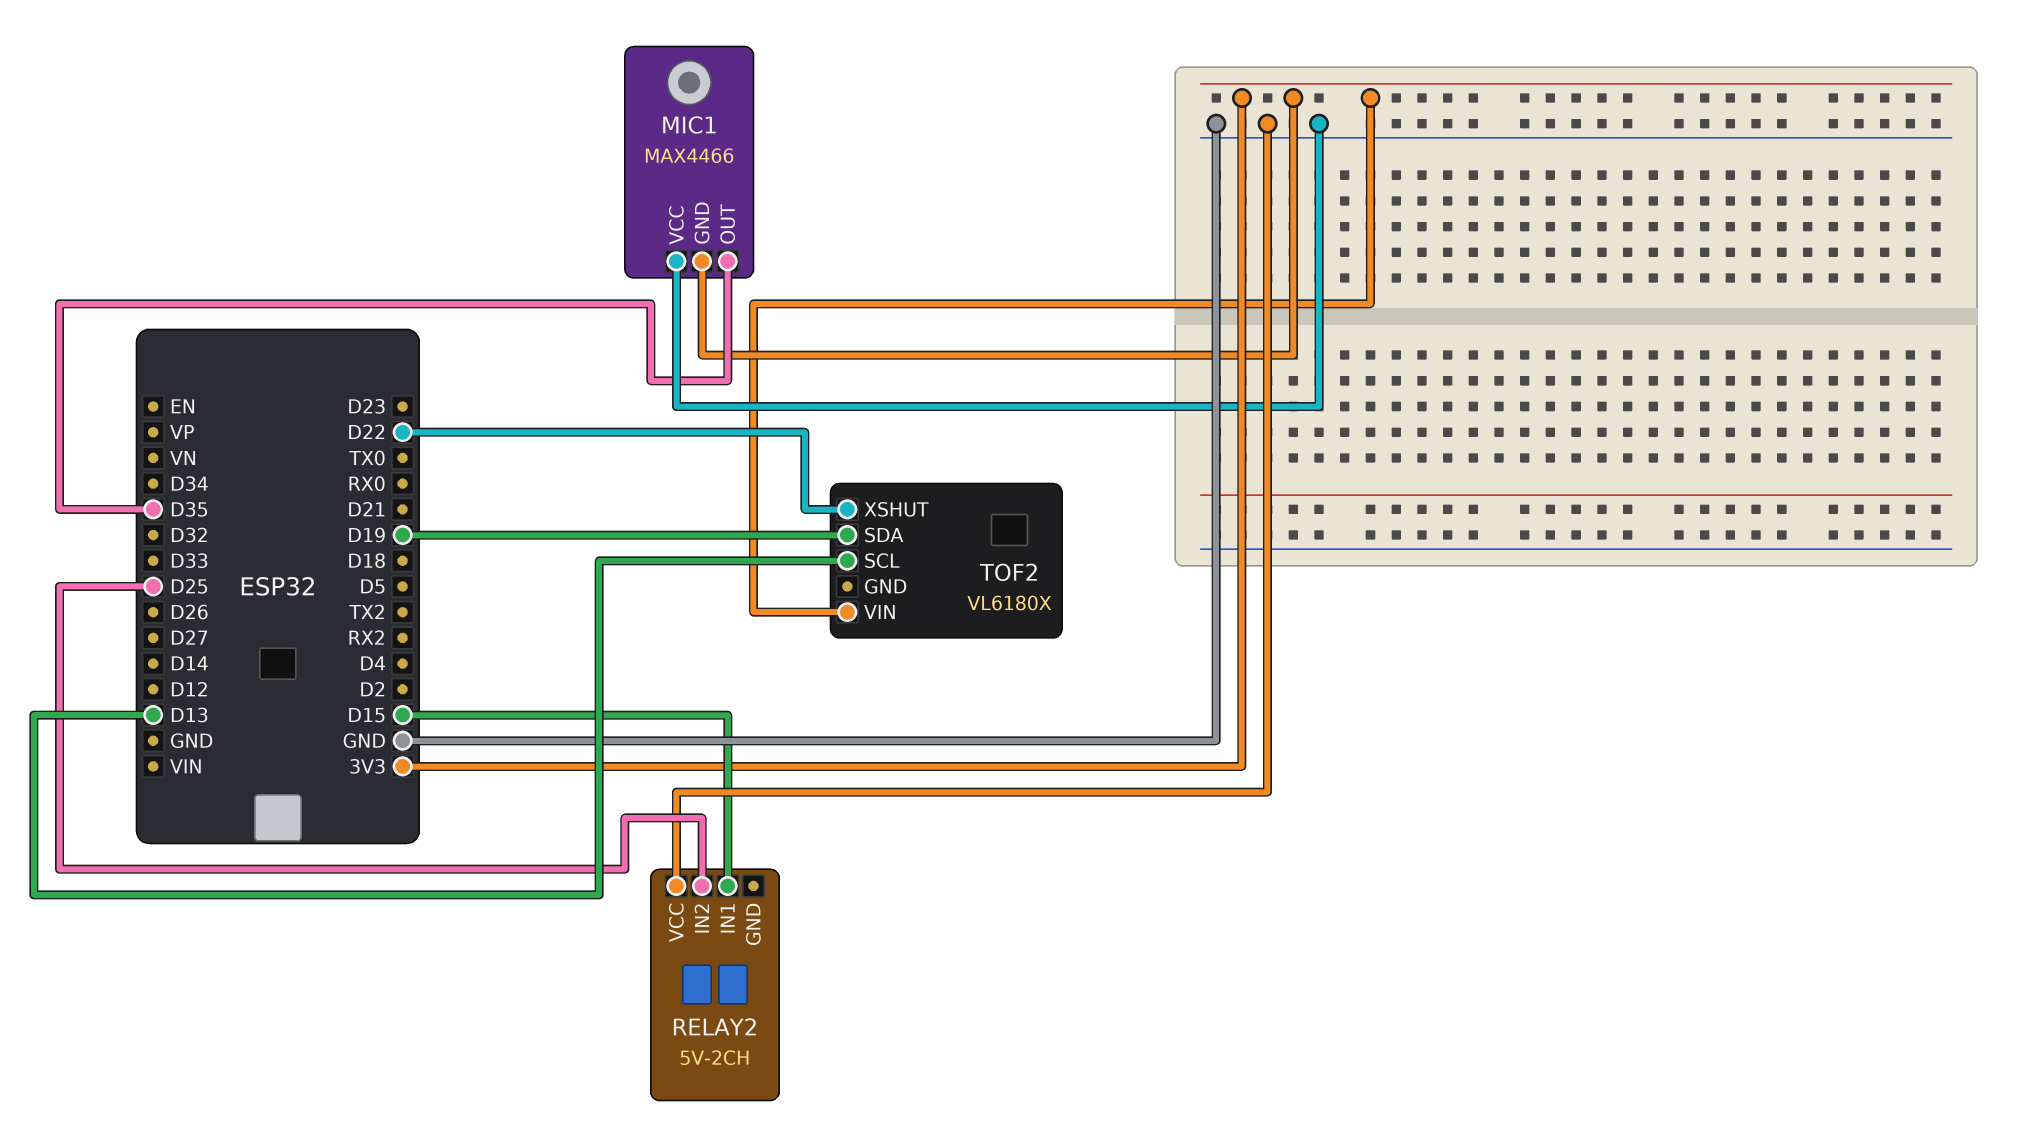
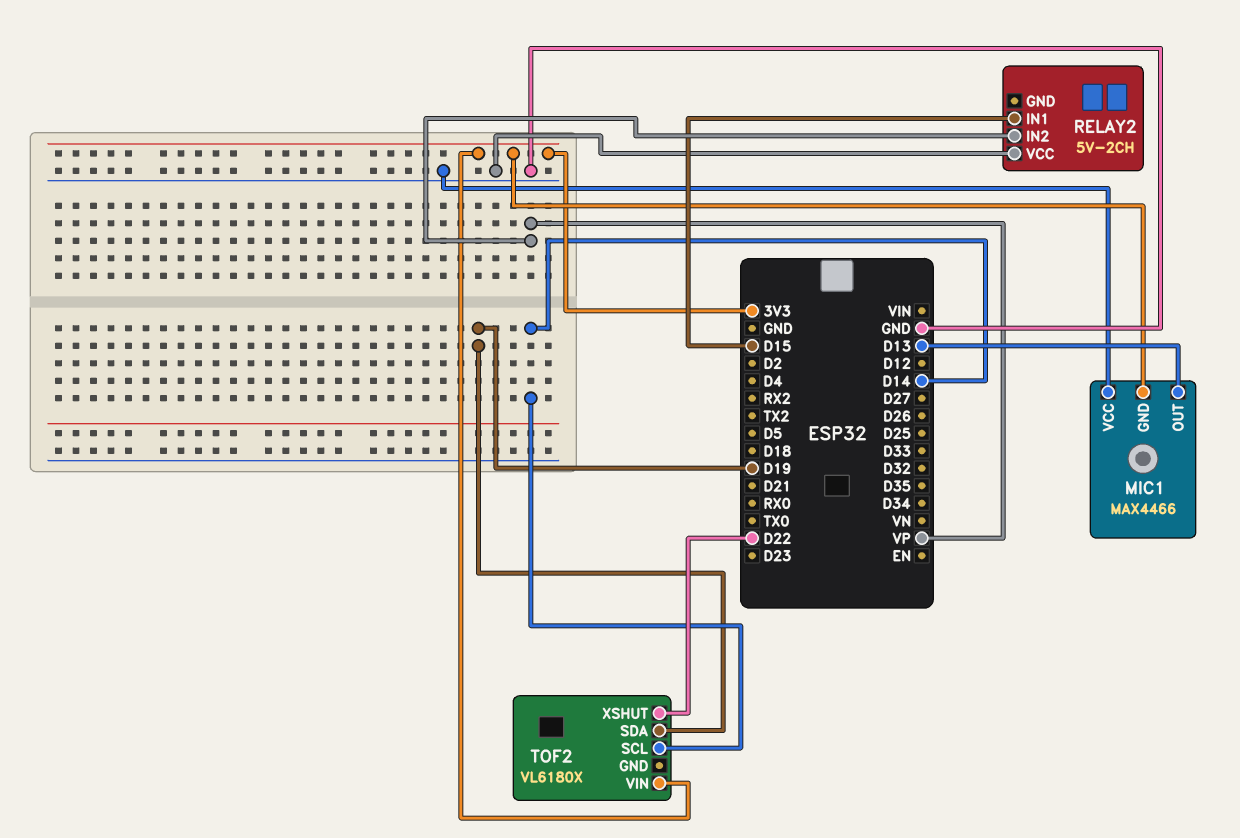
MIC1 pin OUT: D35 -> D13
RELAY2 pin IN2: D25 -> VP
TOF2 pin SCL: D13 -> D14

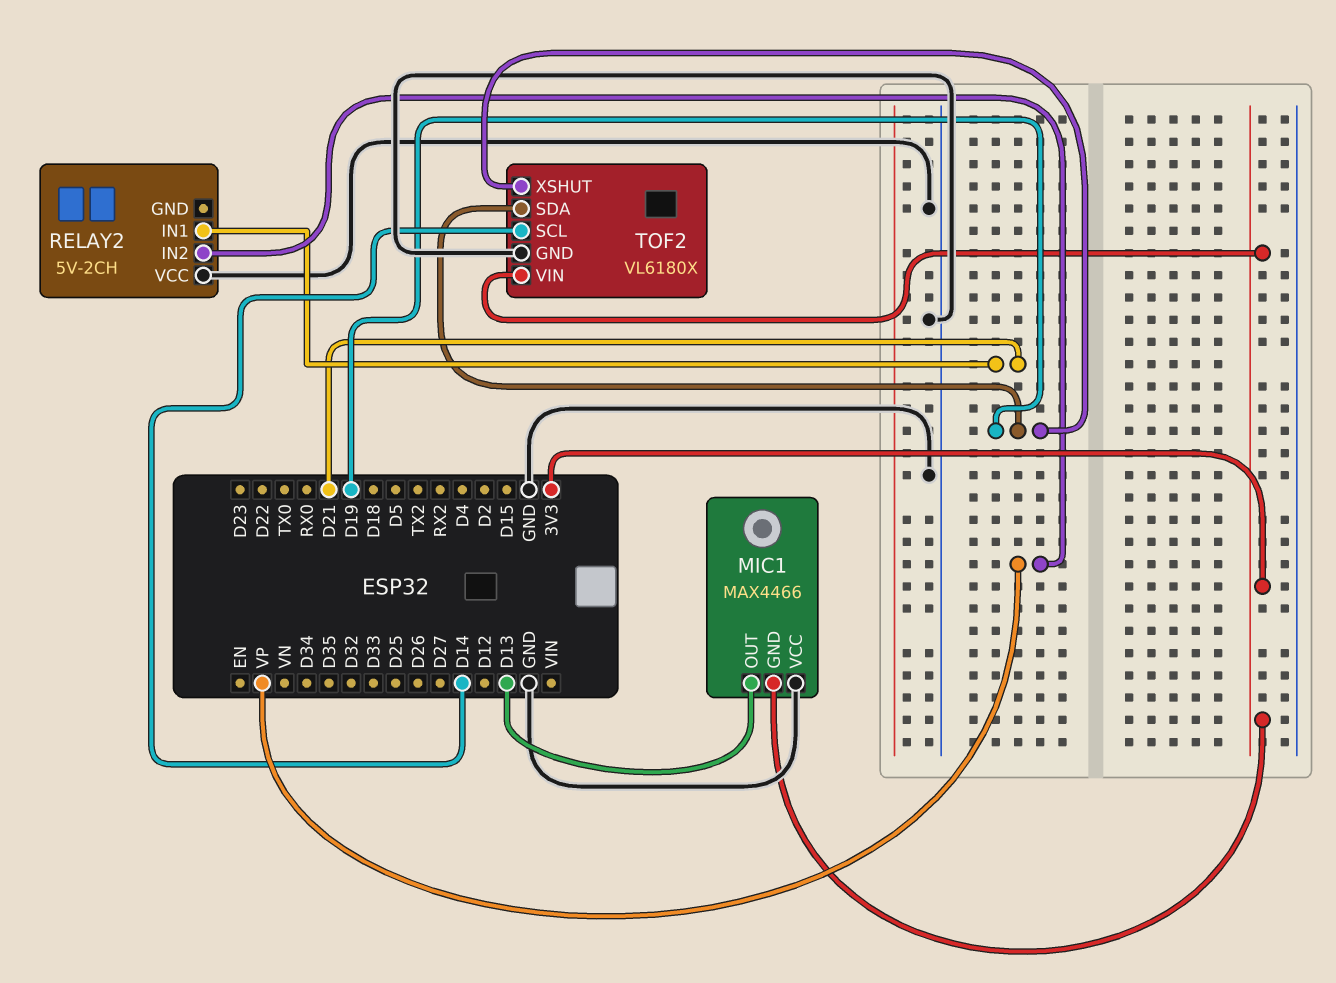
RELAY2 pin IN1: D15 -> D21
TOF2 pin GND: none -> GND
TOF2 pin XSHUT: D22 -> D19

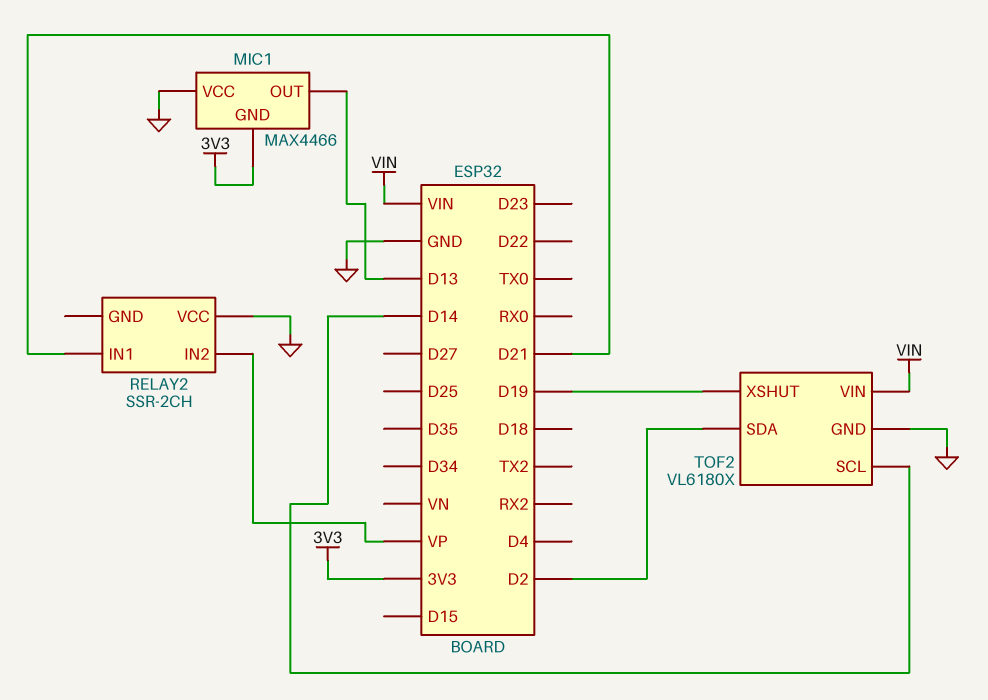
RELAY2: 5V-2CH -> SSR-2CH
TOF2 pin SDA: D19 -> D2
TOF2 pin VIN: 3V3 -> VIN

